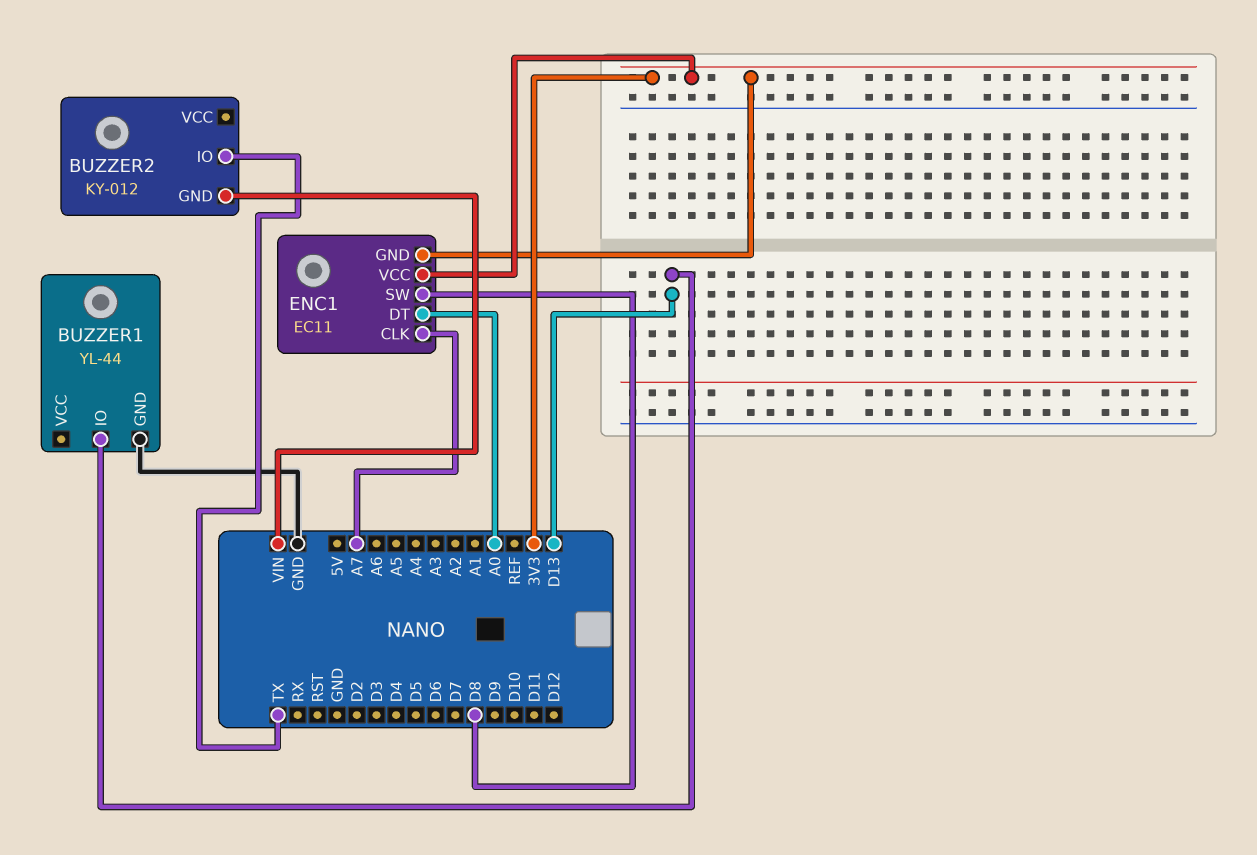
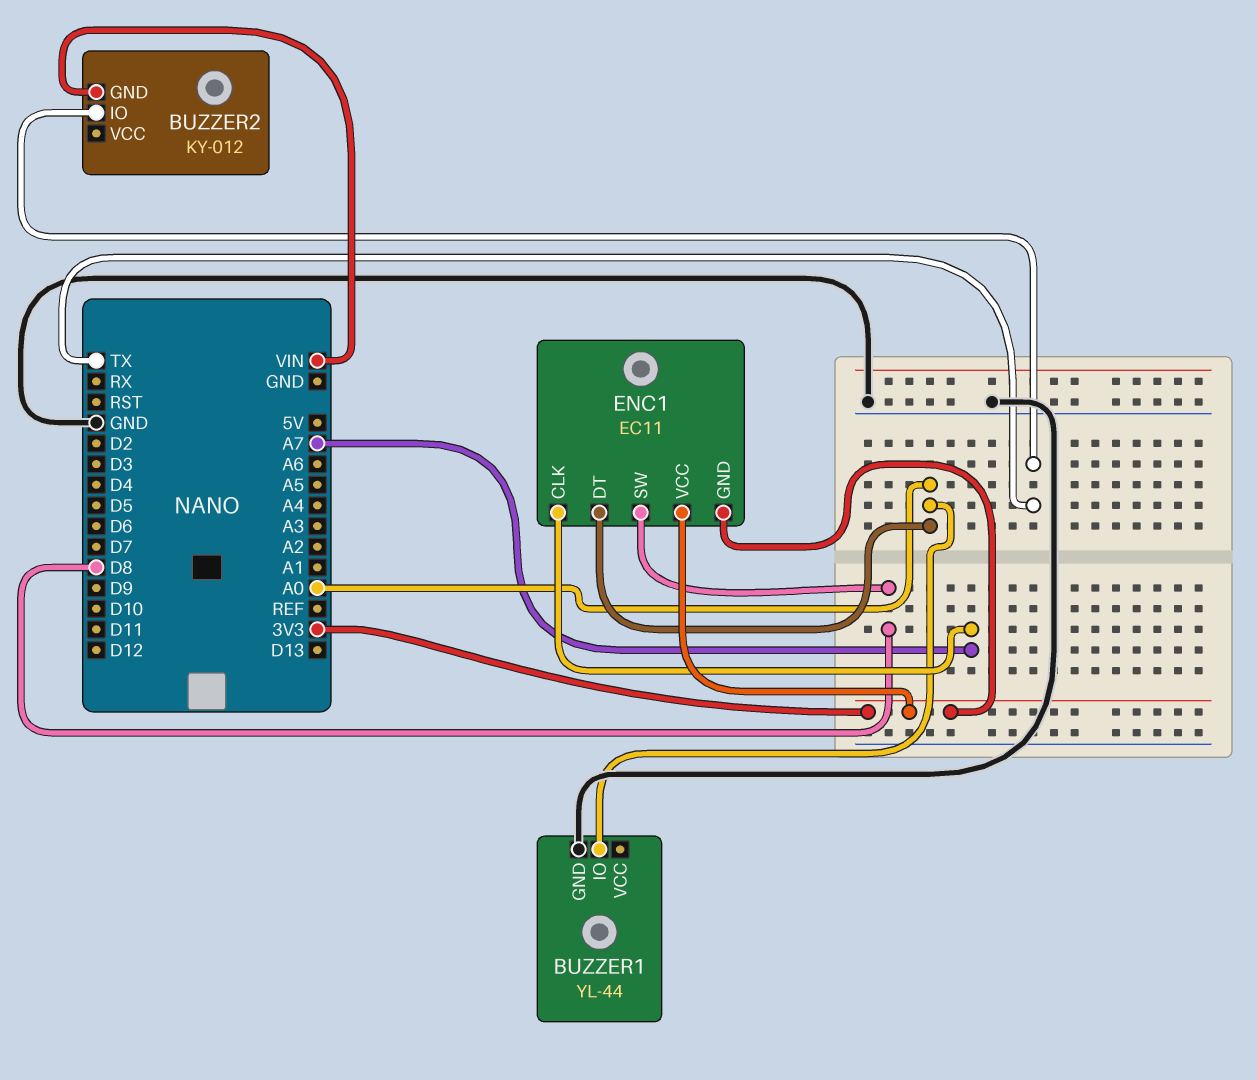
BUZZER1 pin IO: D13 -> A0

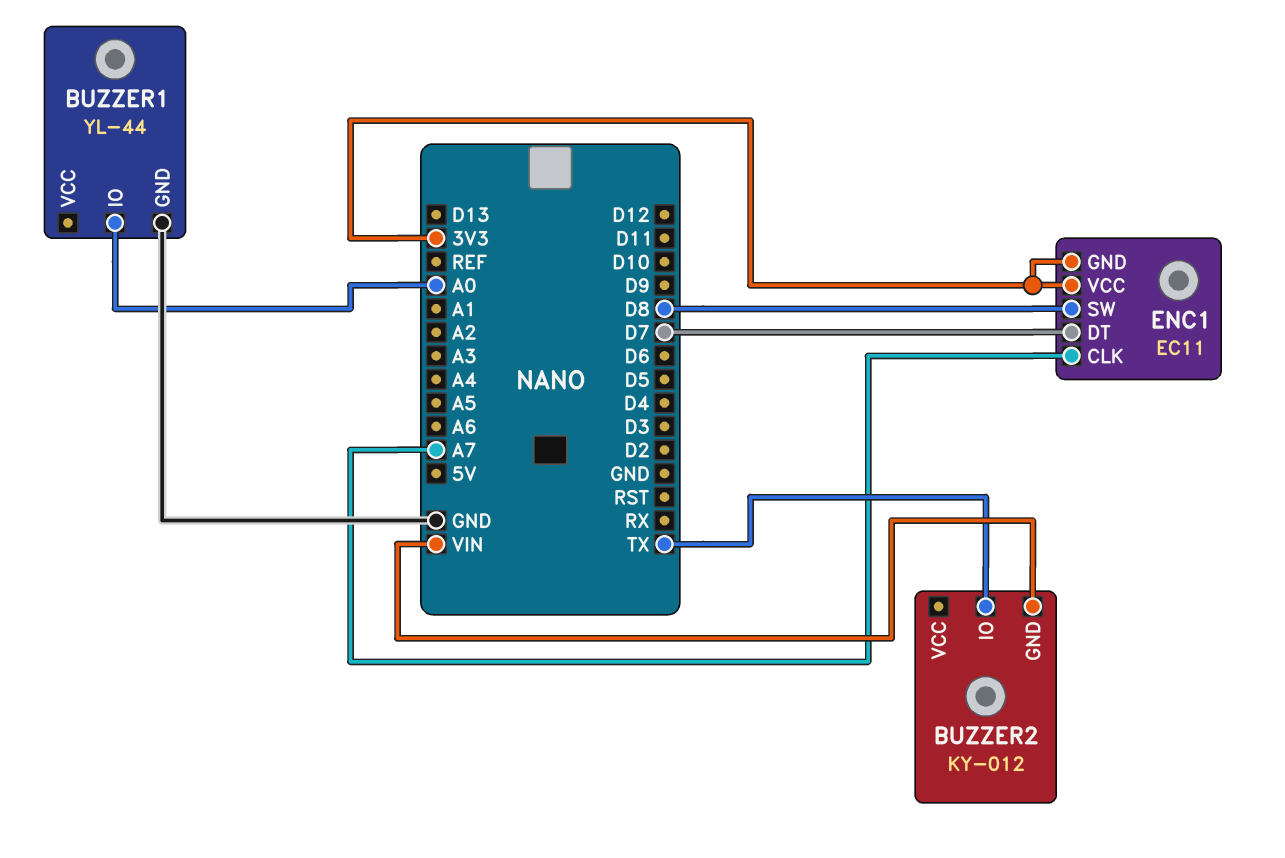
ENC1 pin DT: A0 -> D7

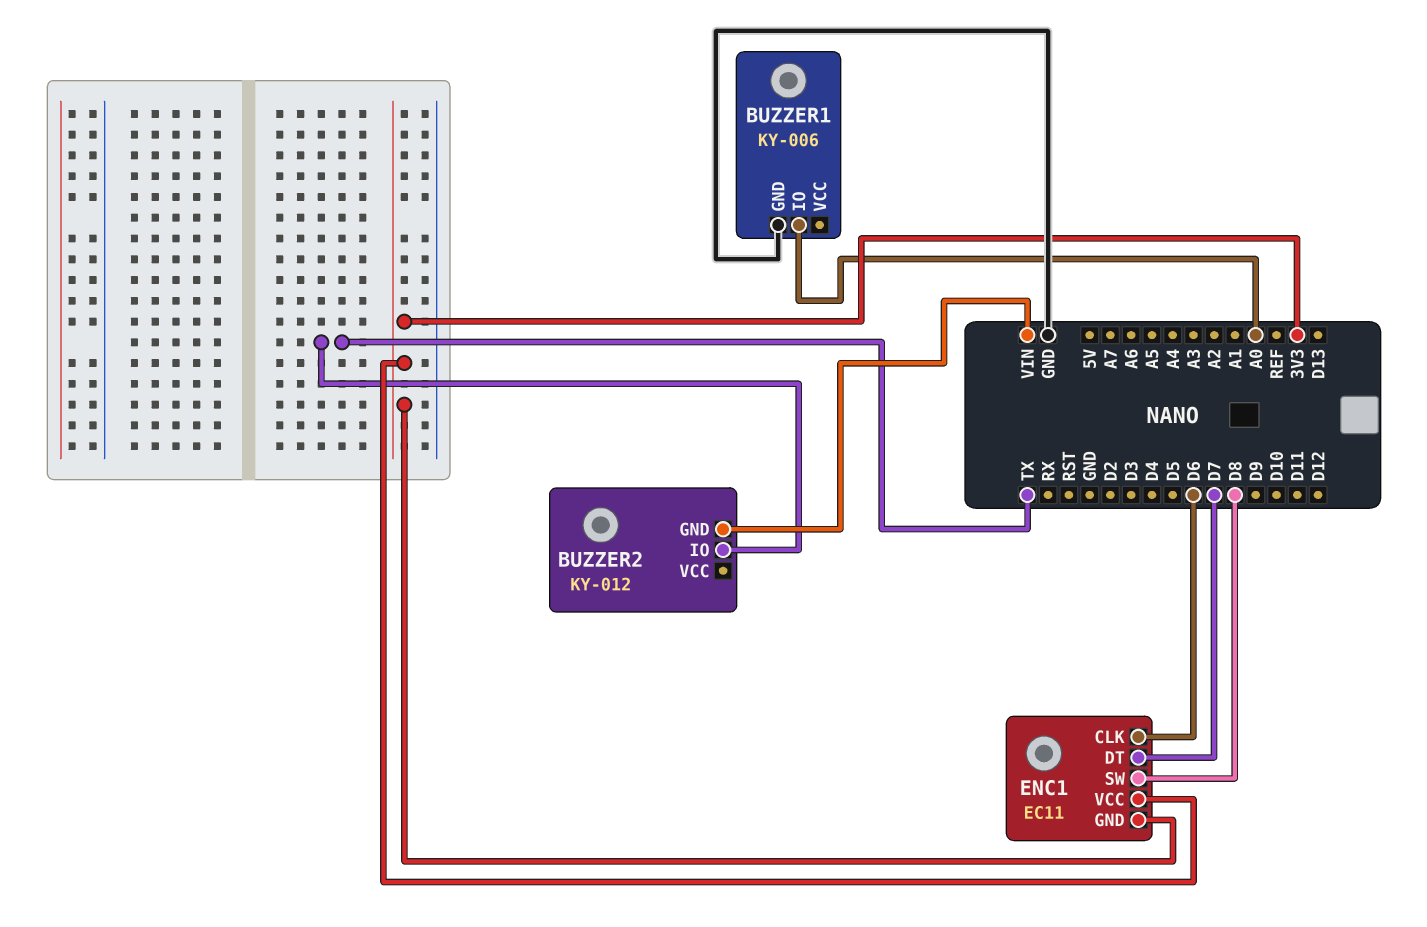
BUZZER1: YL-44 -> KY-006
ENC1 pin CLK: A7 -> D6

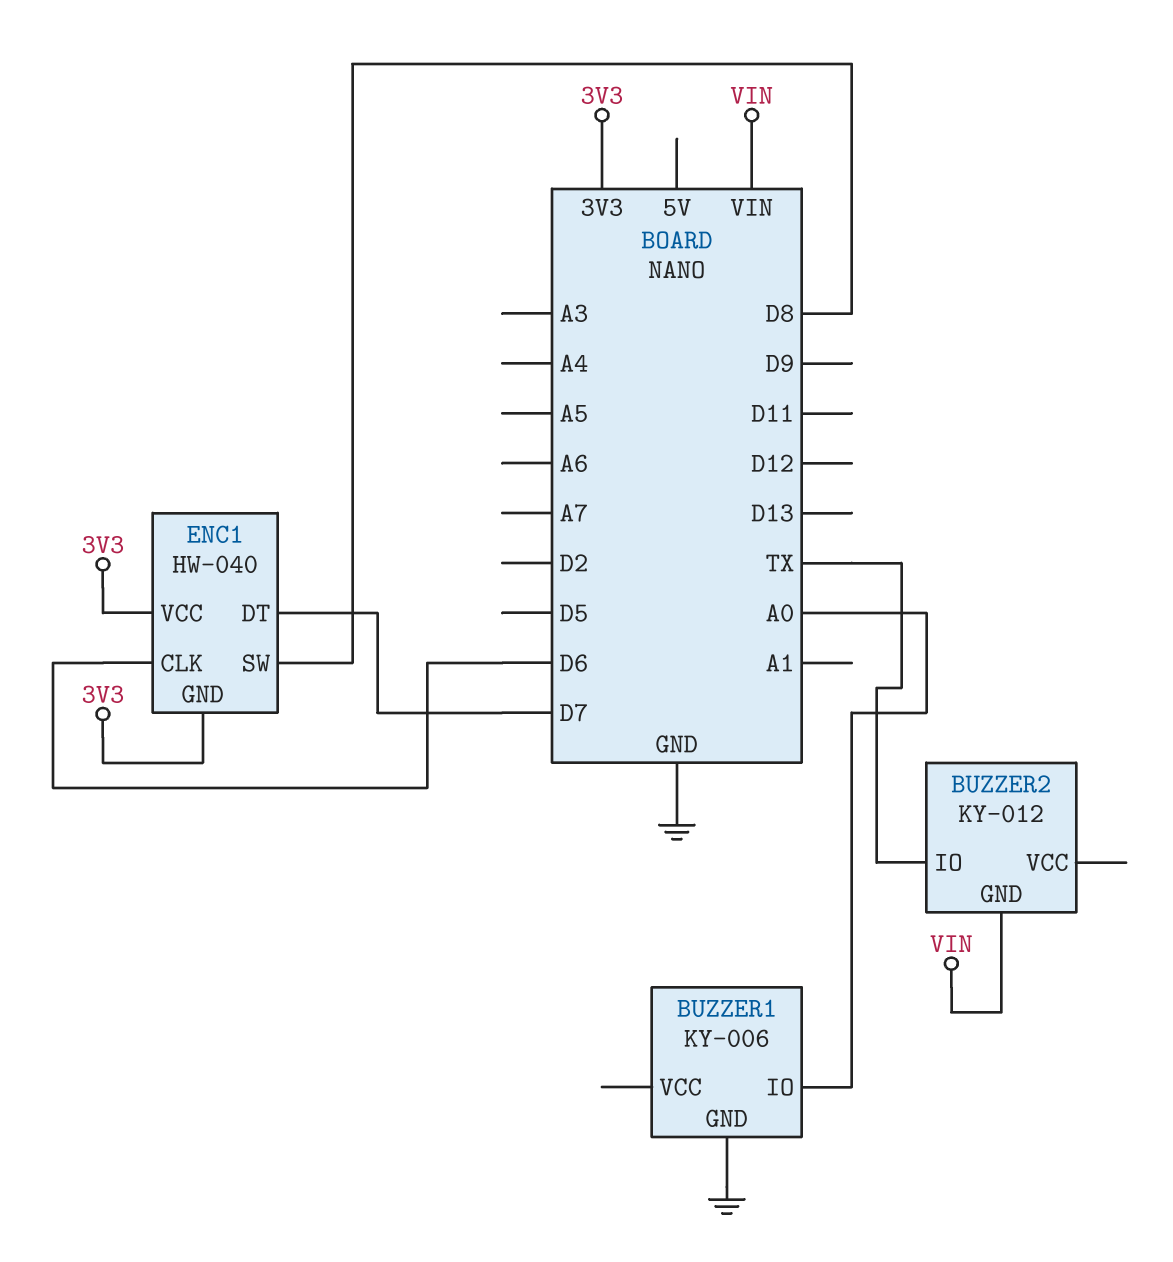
ENC1: EC11 -> HW-040

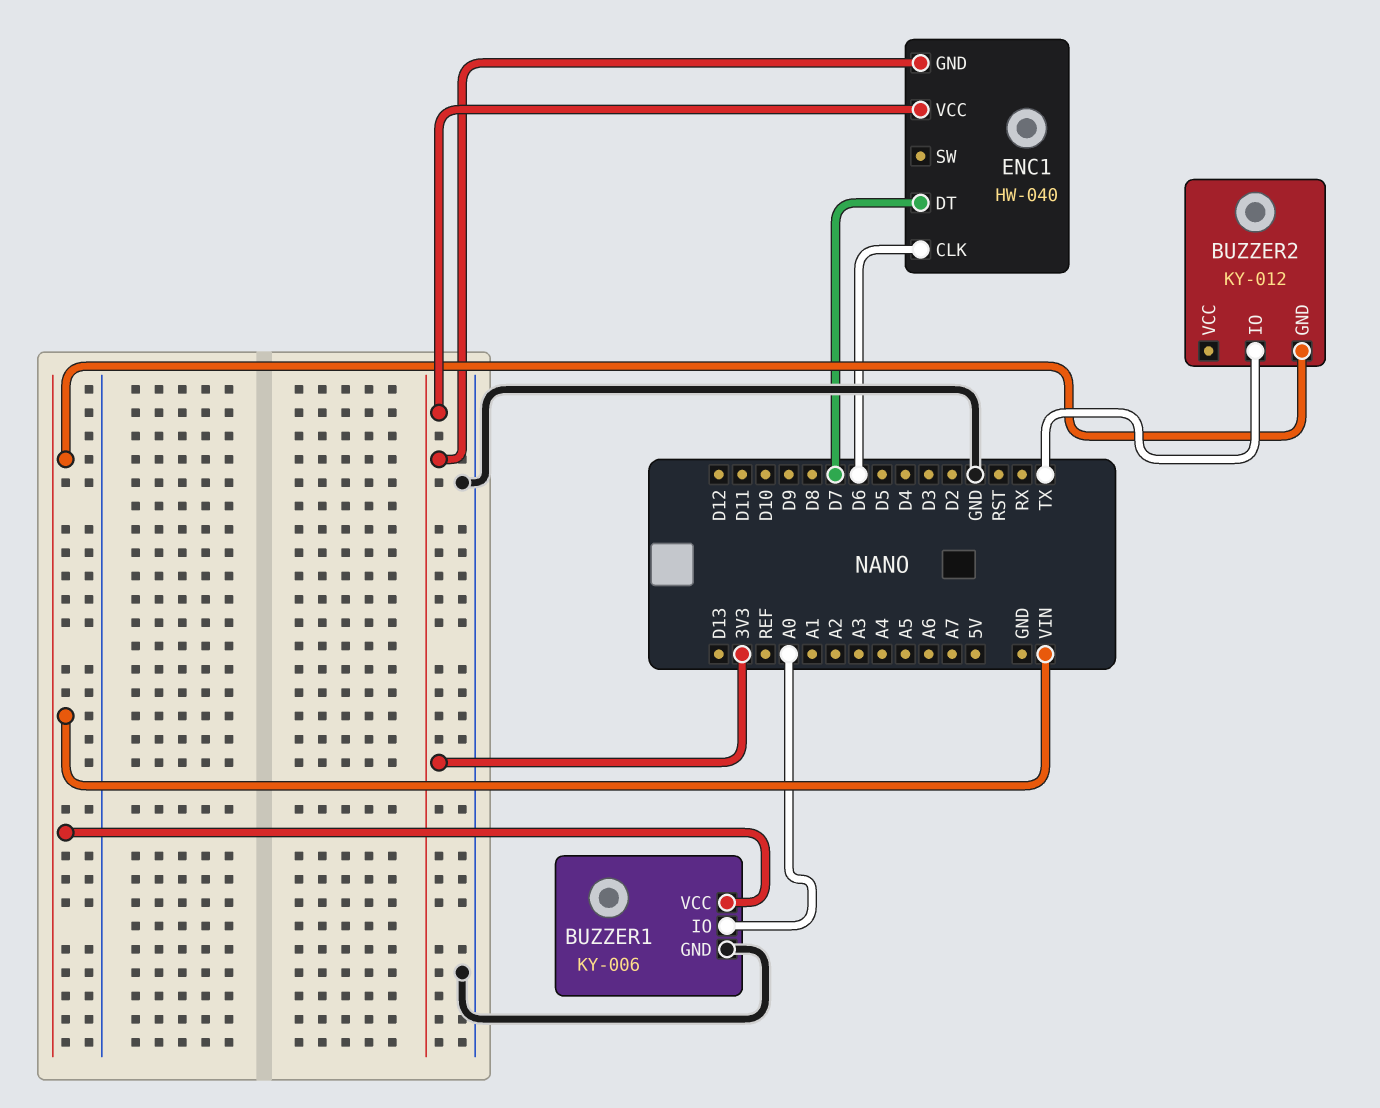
BUZZER1 pin VCC: none -> VIN
ENC1 pin SW: D8 -> none

